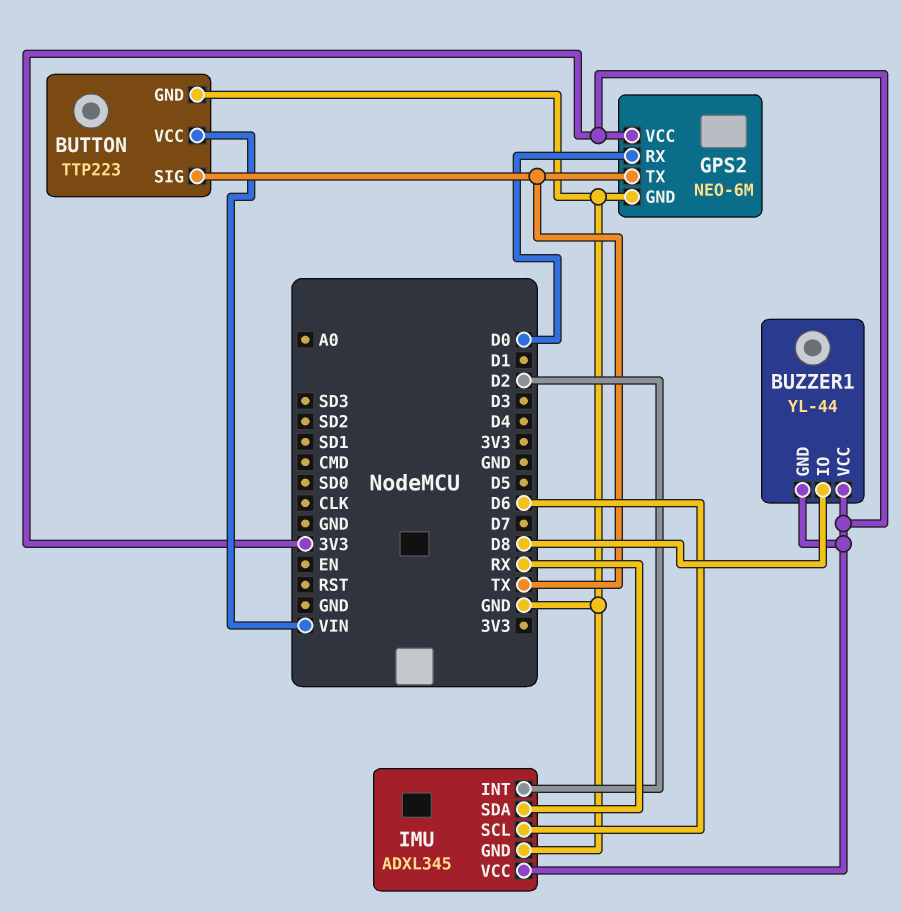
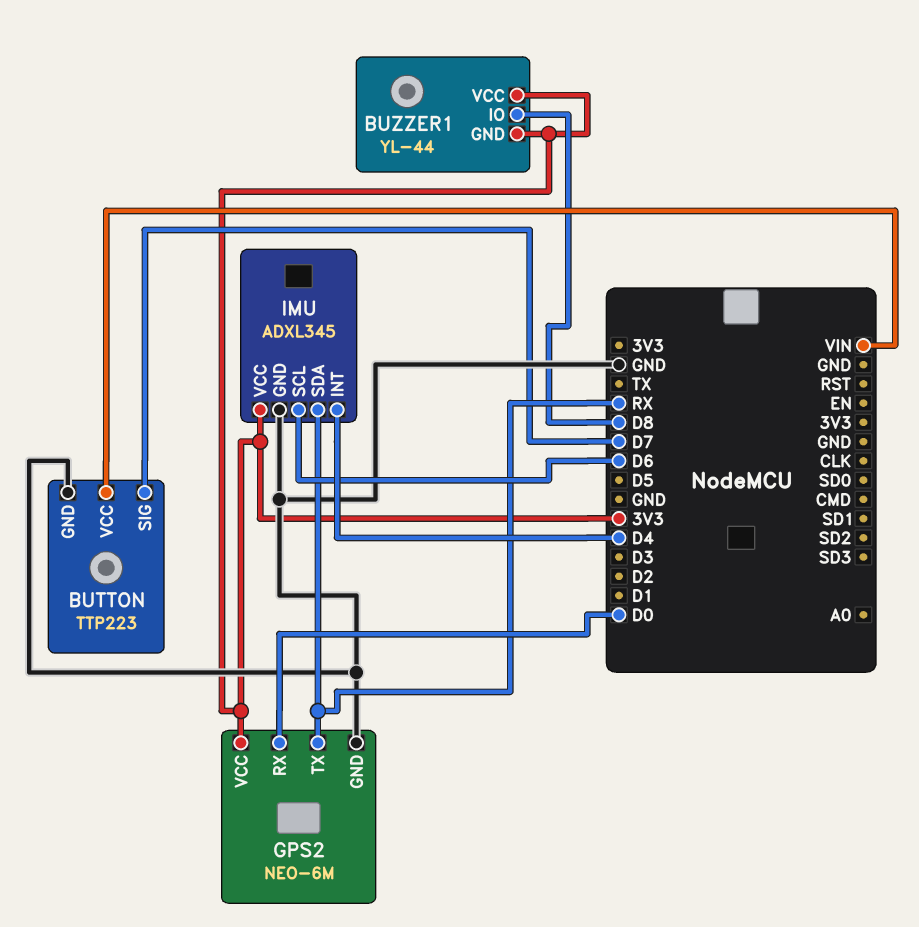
BUTTON pin SIG: TX -> D7
GPS2 pin TX: TX -> RX
IMU pin INT: D2 -> D4

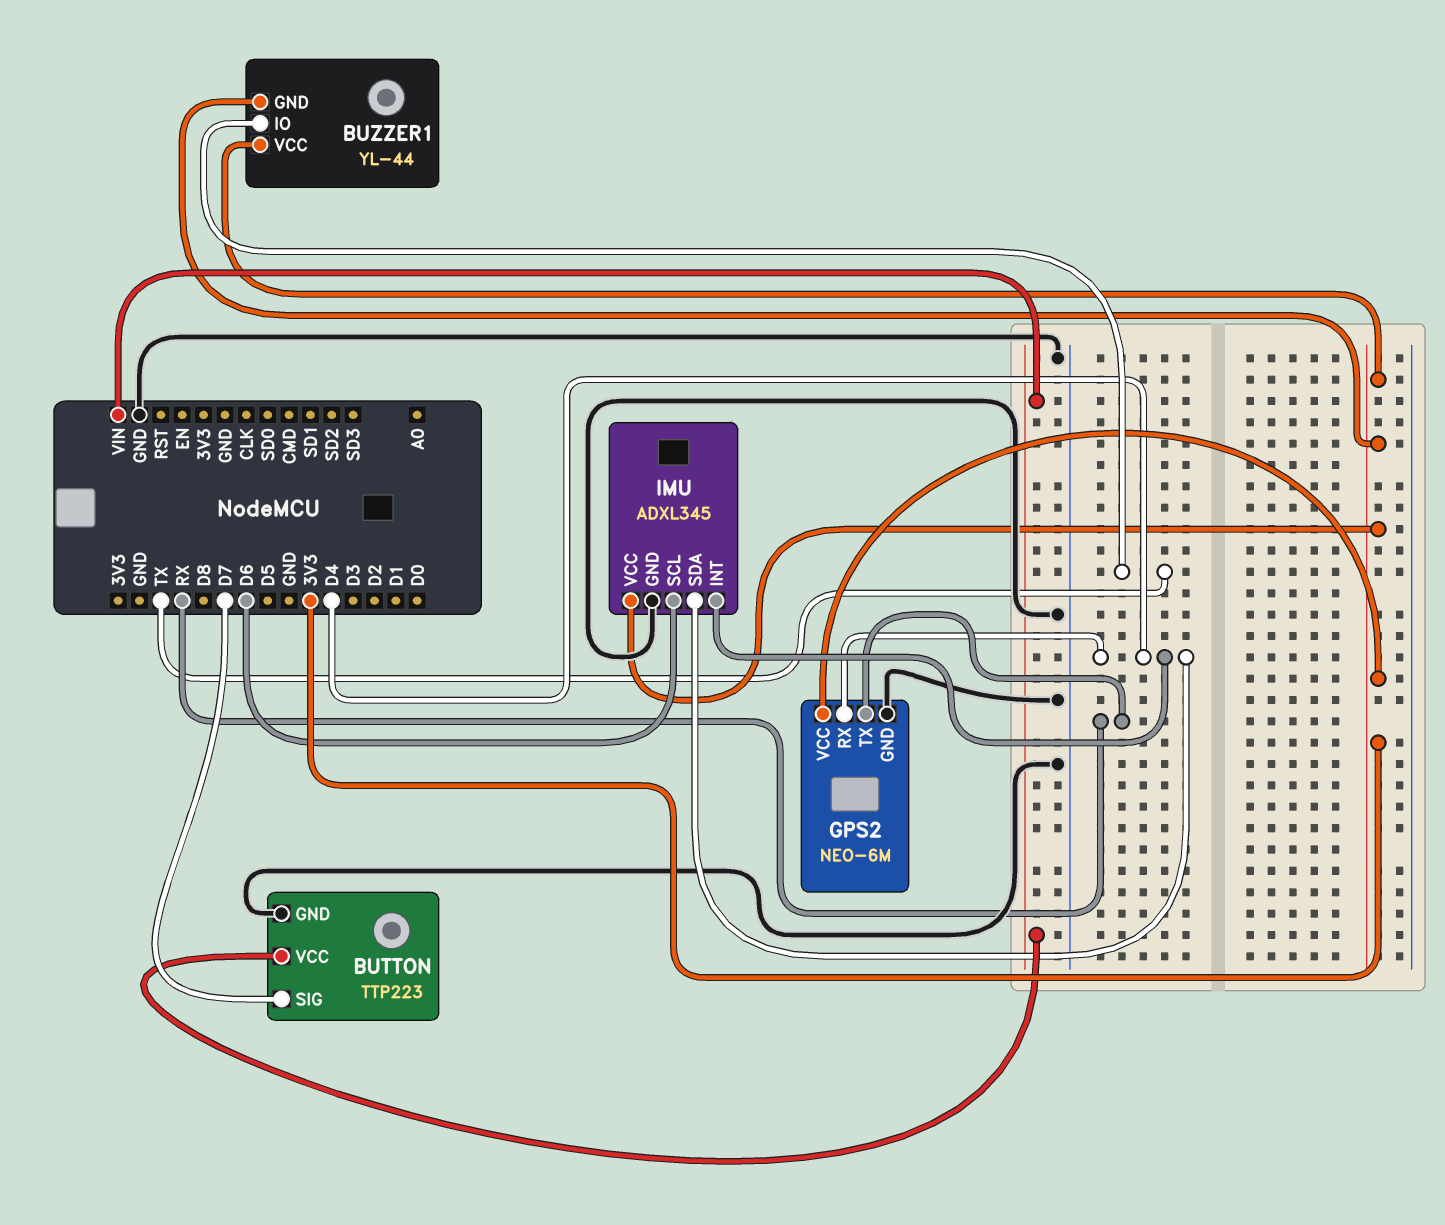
BUZZER1 pin IO: D8 -> TX
GPS2 pin RX: D0 -> D4
IMU pin SDA: RX -> D4

